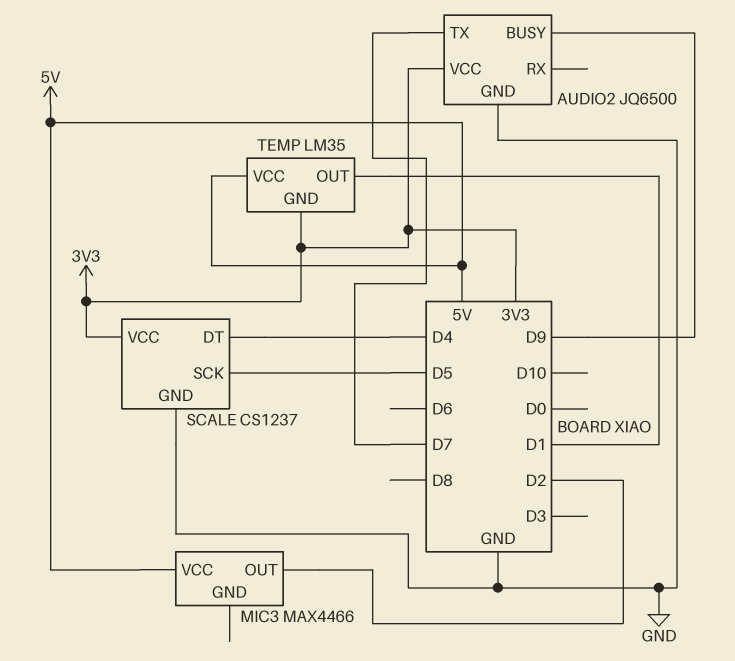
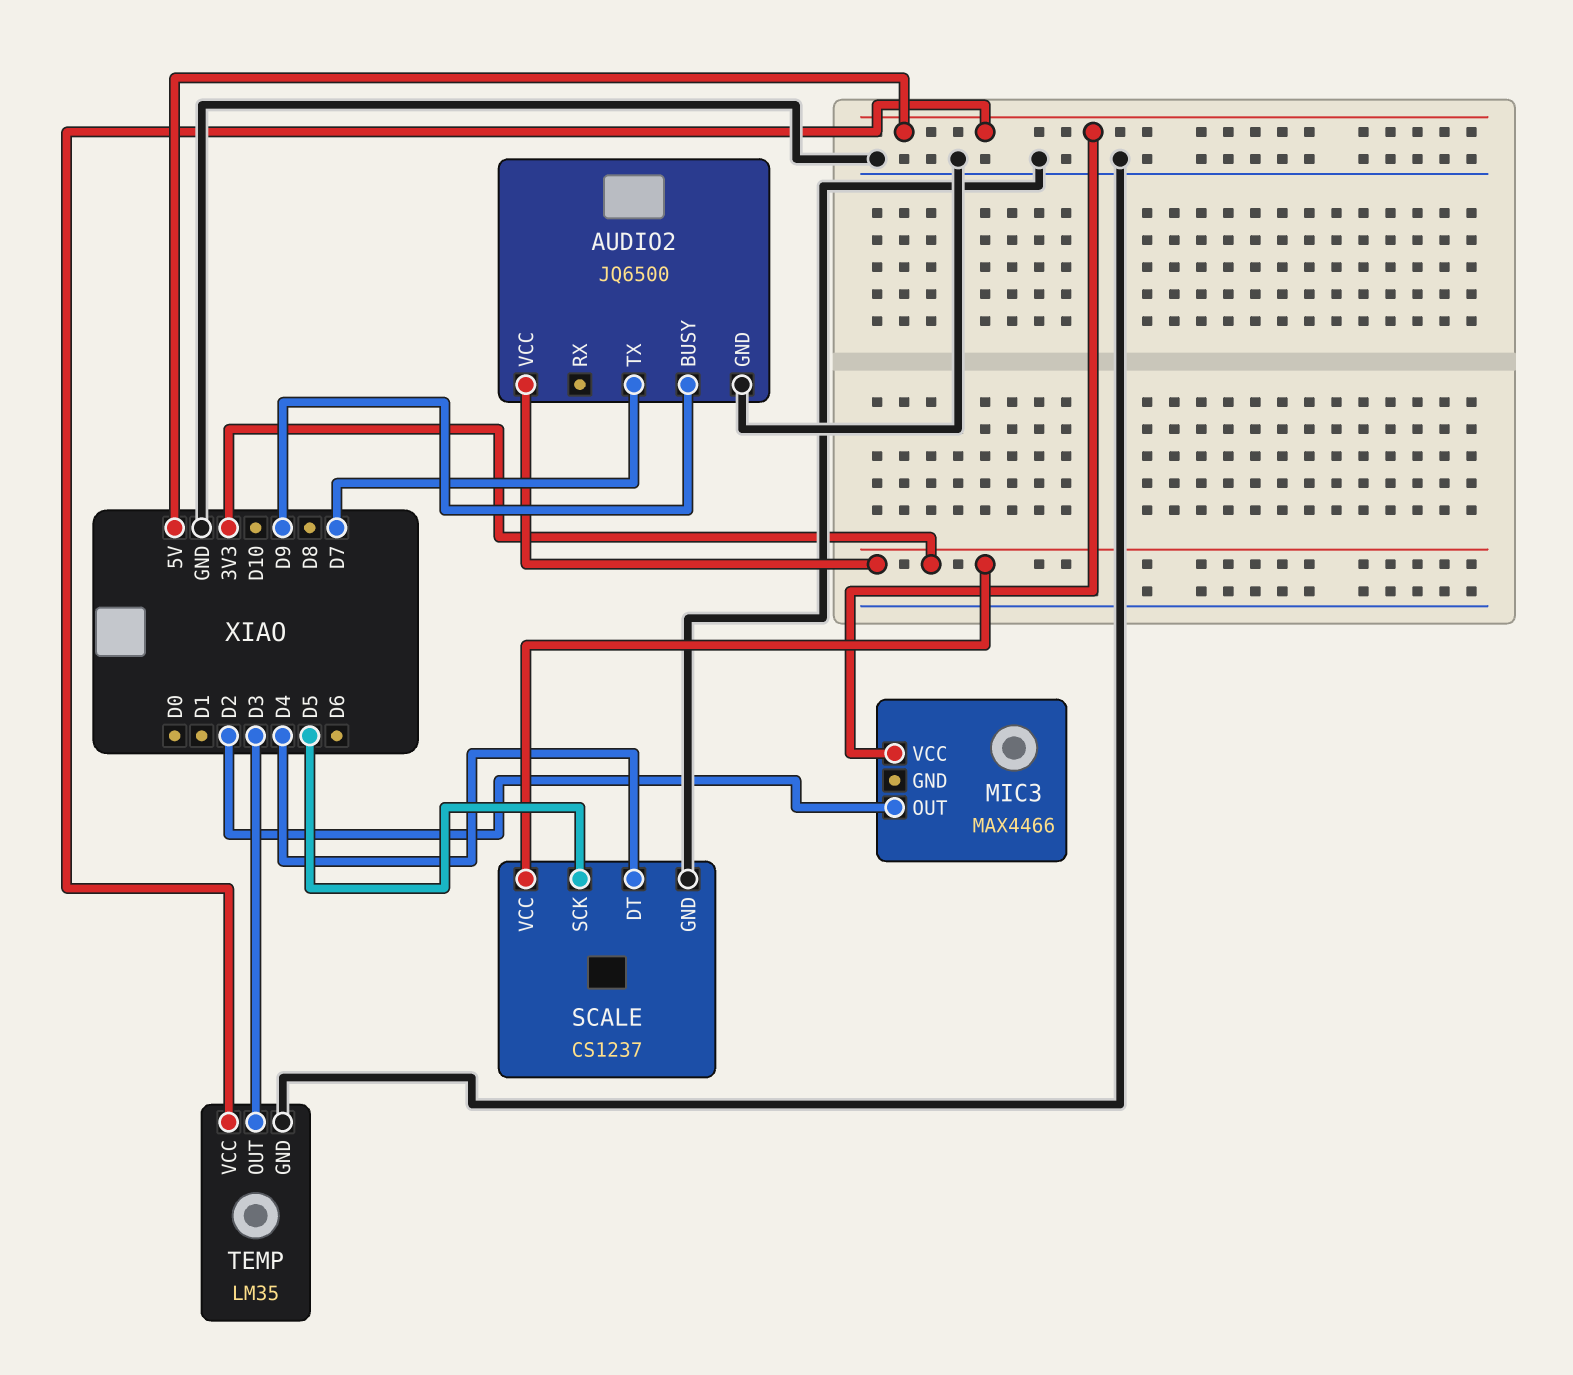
TEMP pin GND: 3V3 -> GND
TEMP pin OUT: D1 -> D3

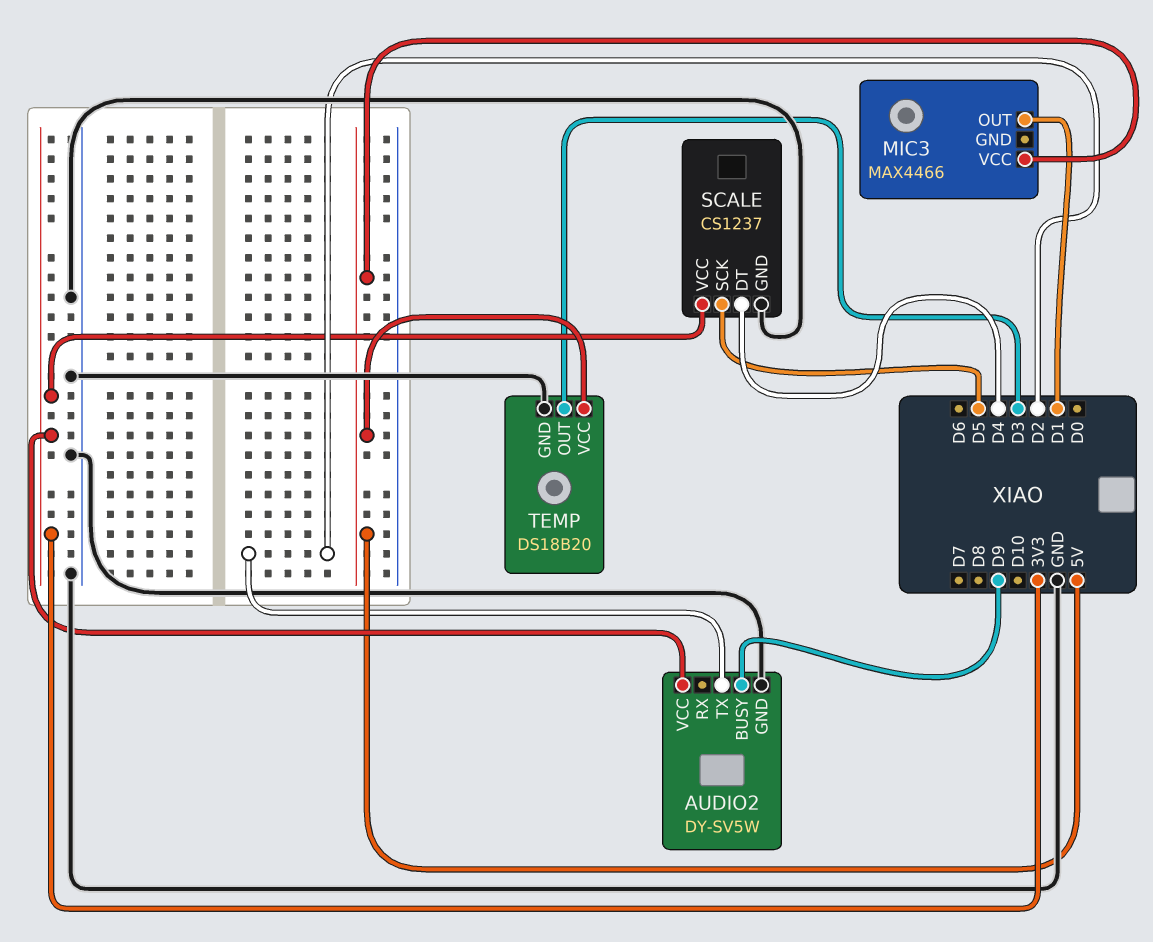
AUDIO2: JQ6500 -> DY-SV5W
AUDIO2 pin TX: D7 -> D2
MIC3 pin OUT: D2 -> D1
TEMP: LM35 -> DS18B20

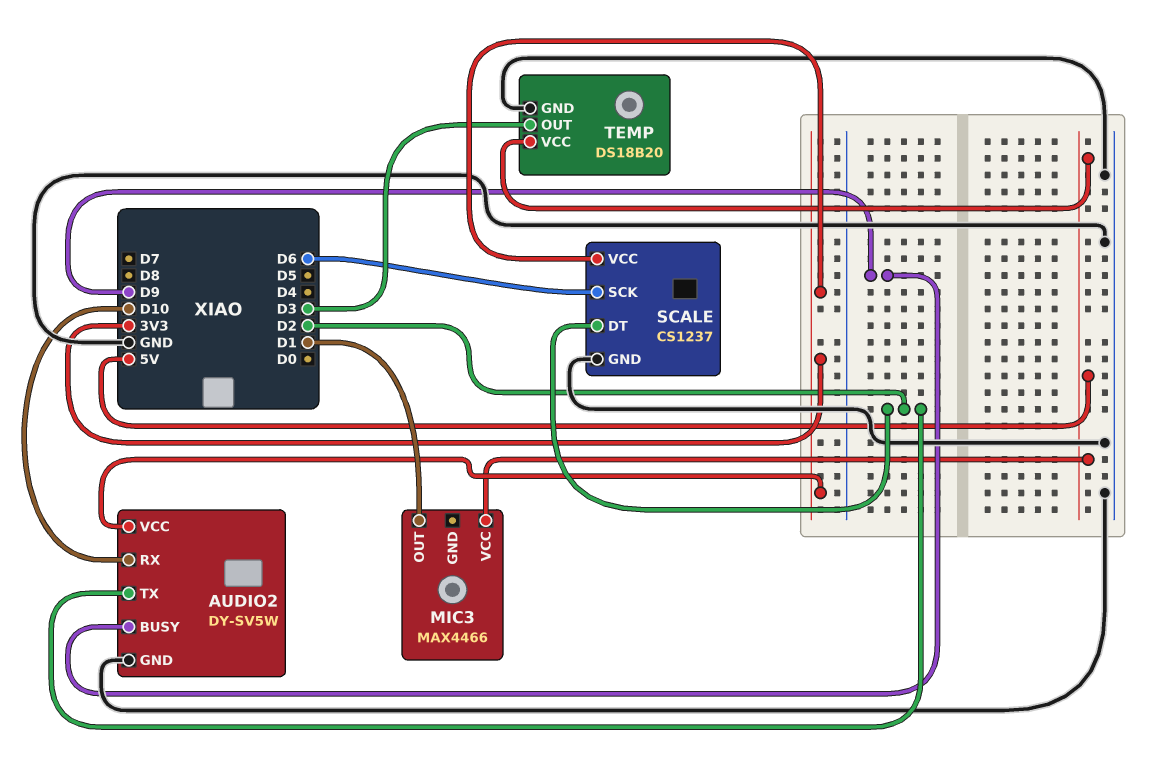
AUDIO2 pin RX: none -> D10
SCALE pin DT: D4 -> D2
SCALE pin SCK: D5 -> D6

